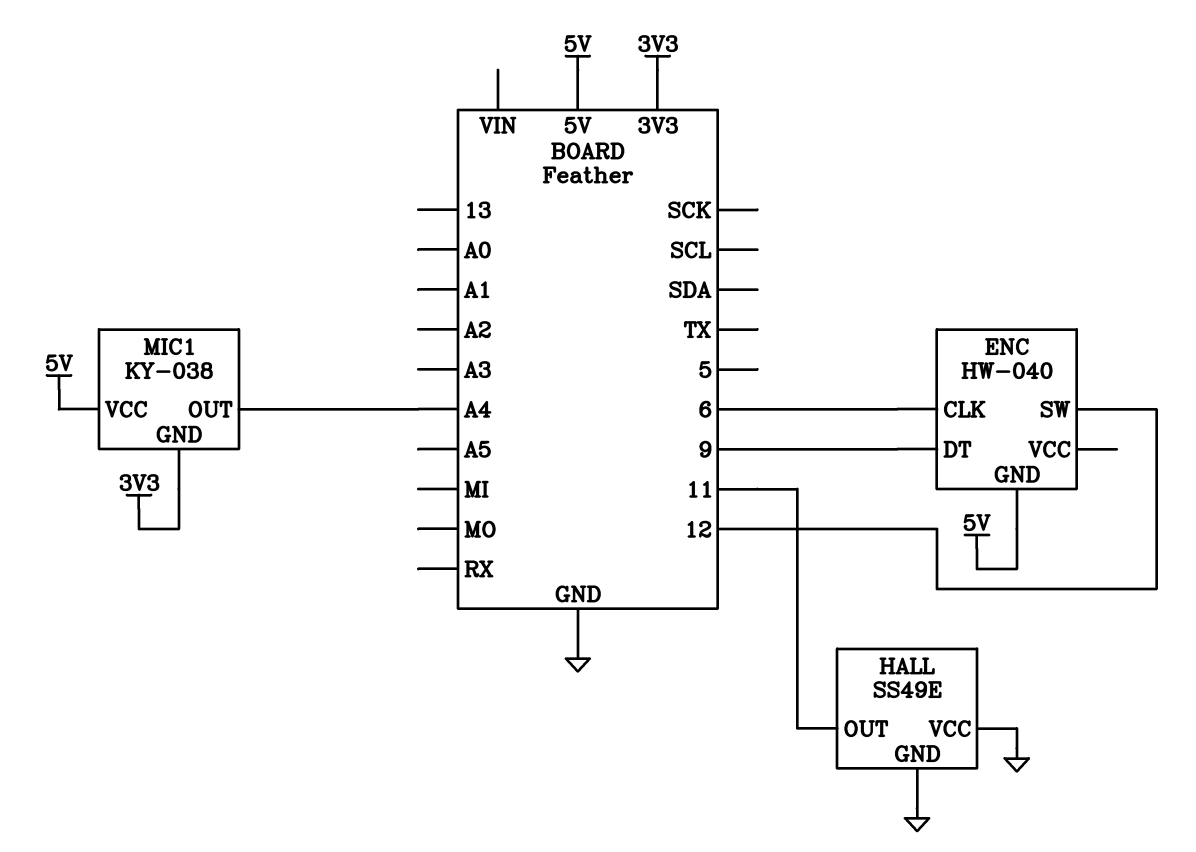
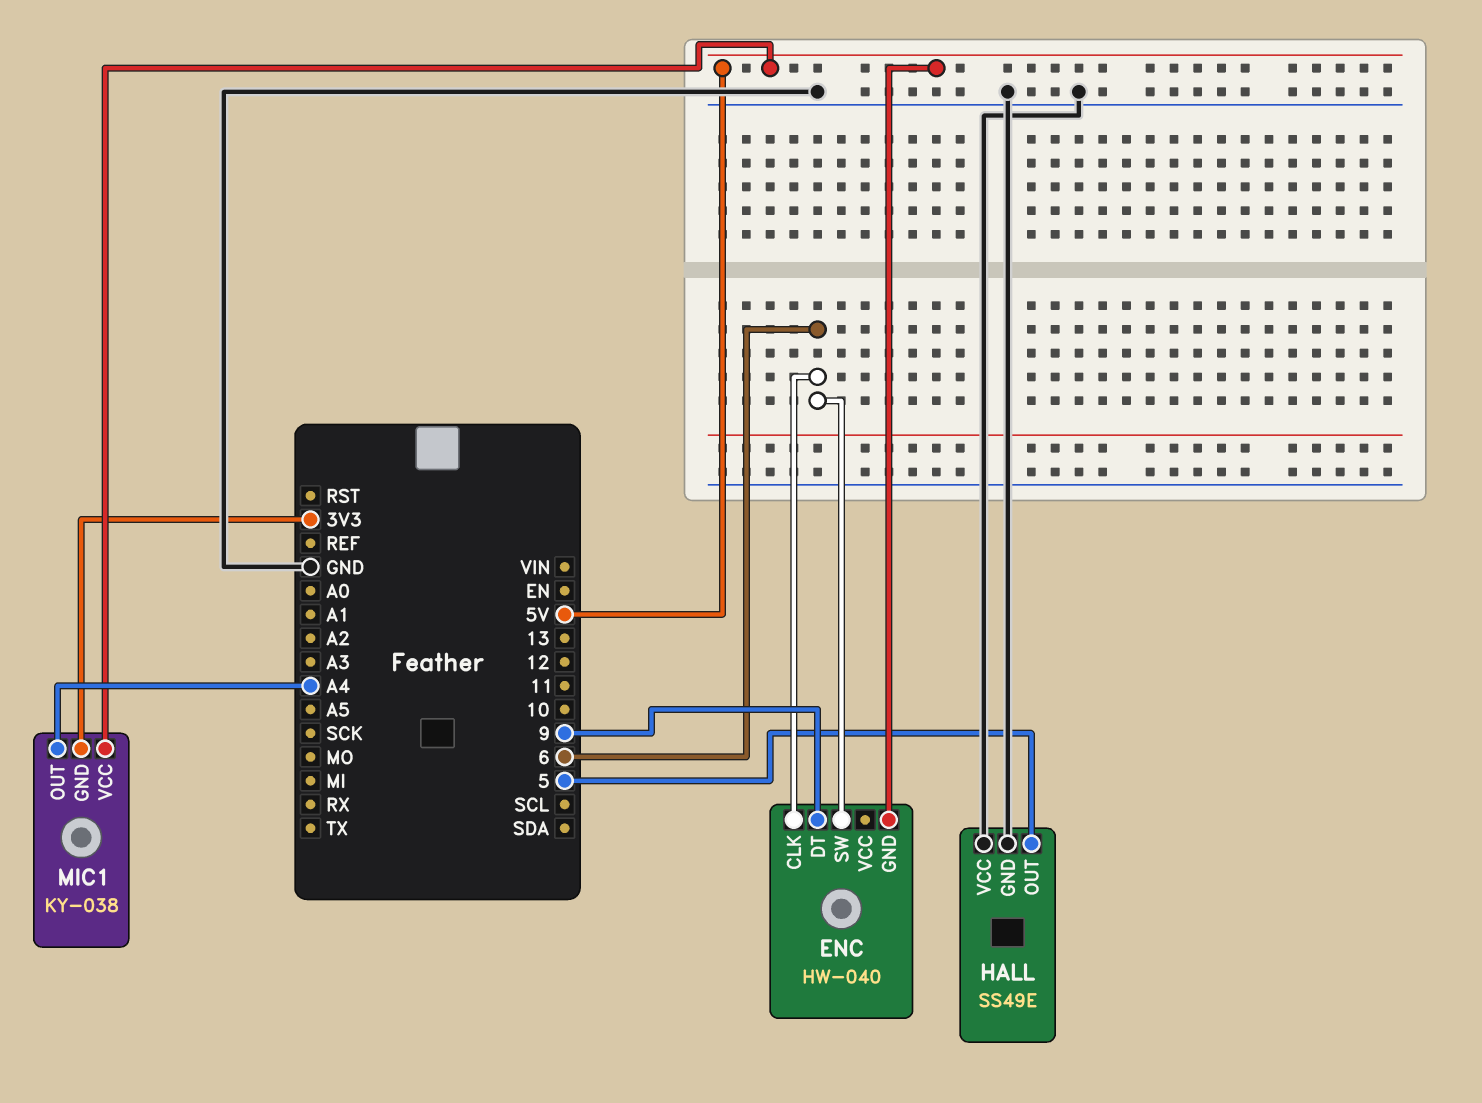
ENC pin SW: 12 -> 6
HALL pin OUT: 11 -> 5

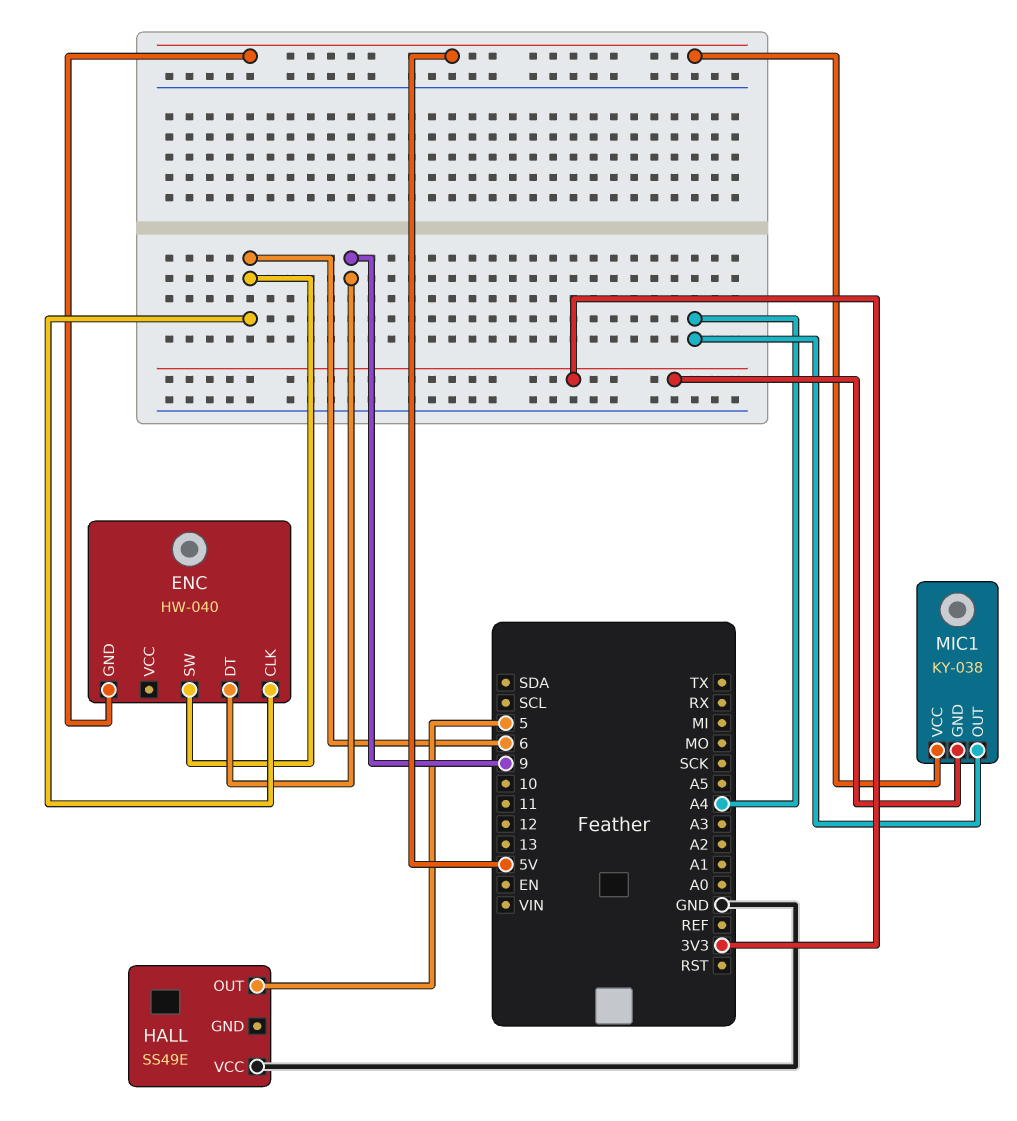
HALL pin GND: GND -> none

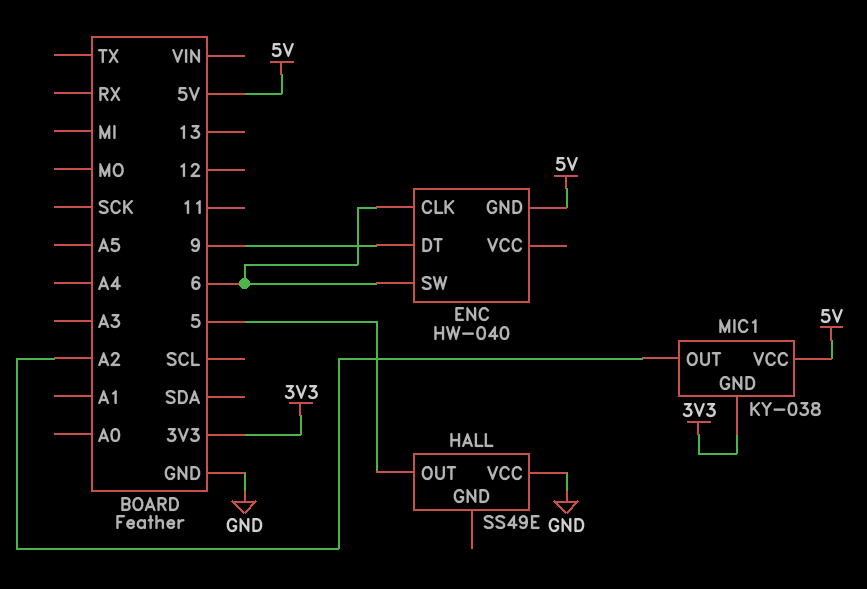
MIC1 pin OUT: A4 -> A2

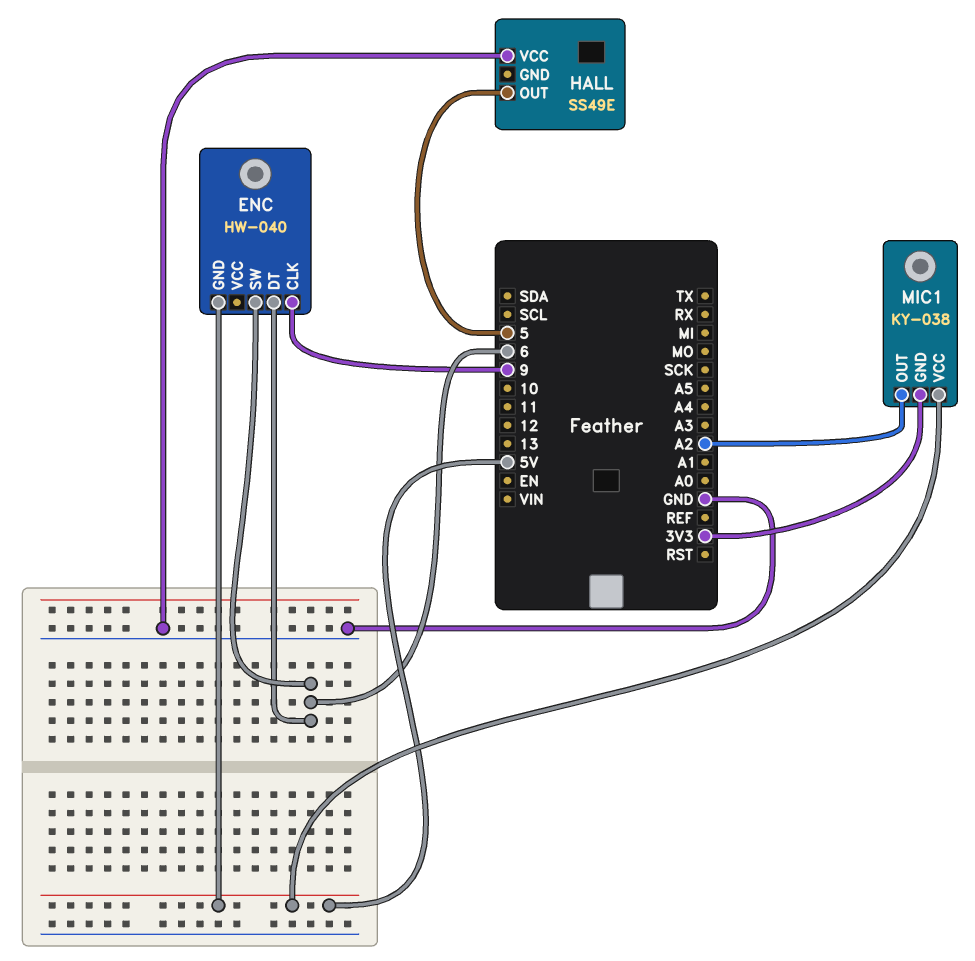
ENC pin CLK: 6 -> 9
ENC pin DT: 9 -> 6

